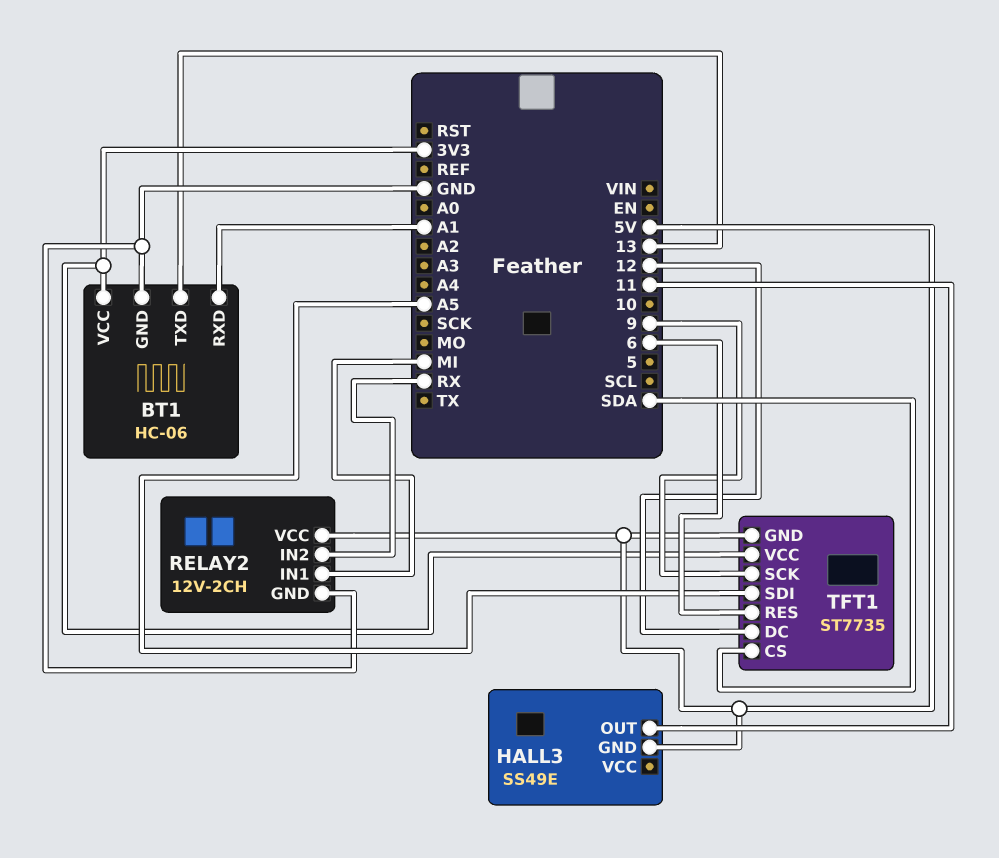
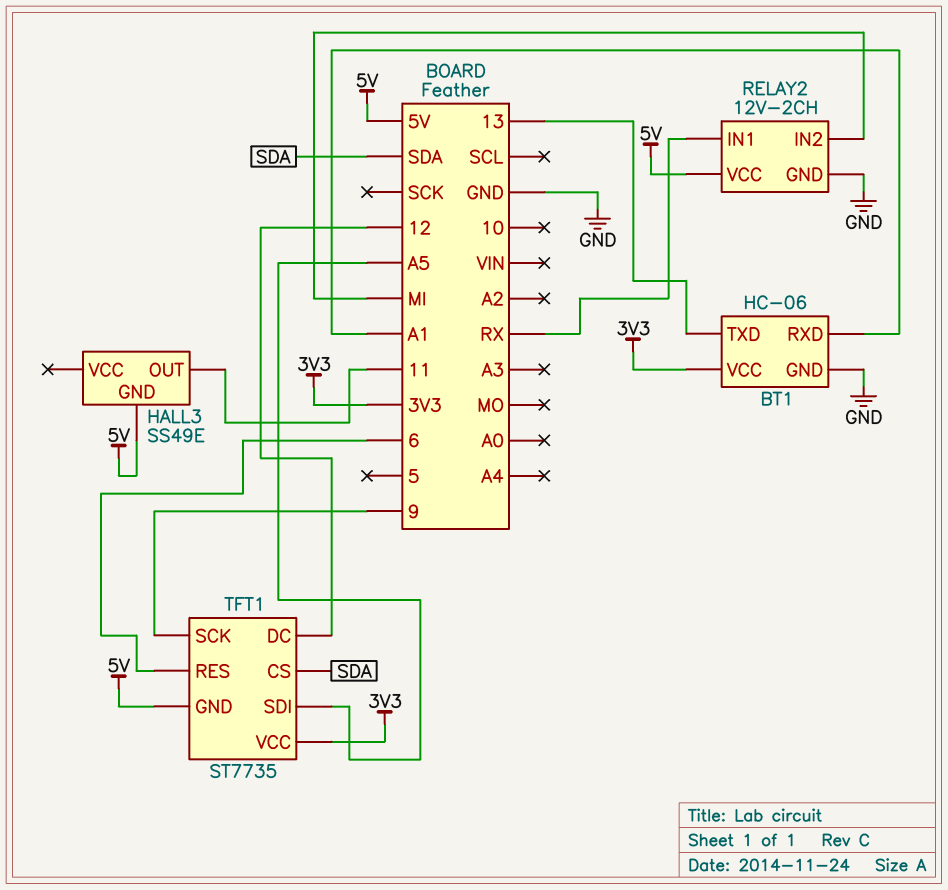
RELAY2 pin IN1: MI -> RX
RELAY2 pin IN2: RX -> MI

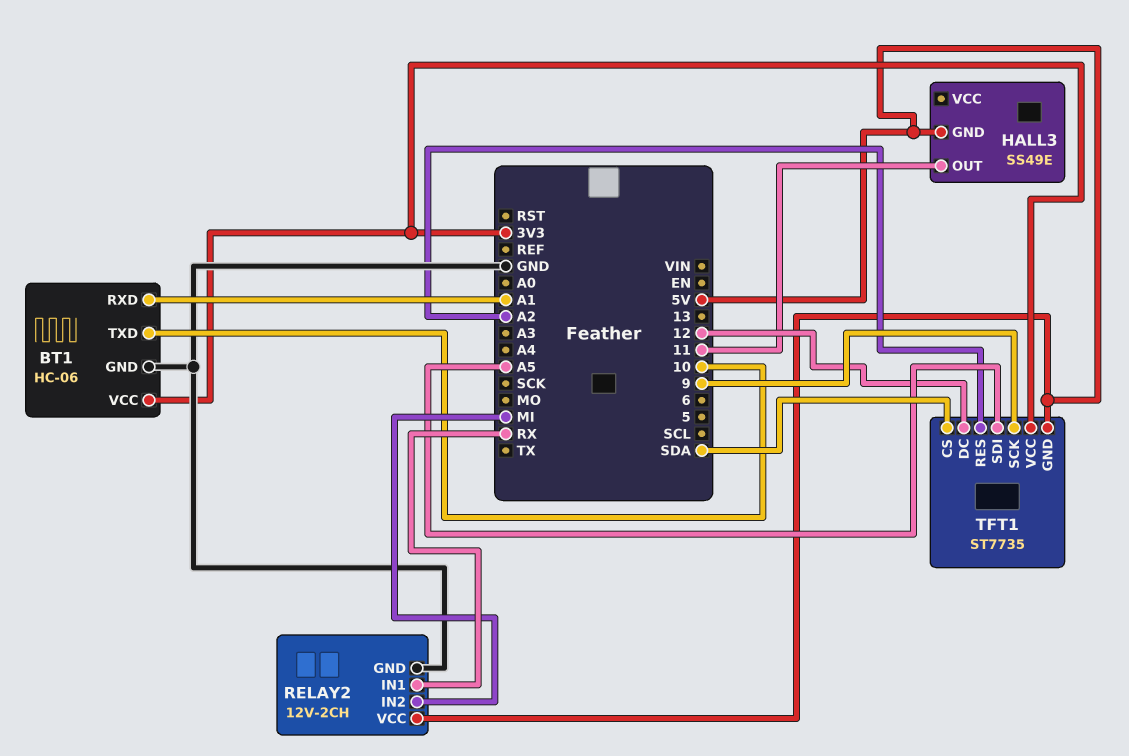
BT1 pin TXD: 13 -> 10
TFT1 pin RES: 6 -> A2

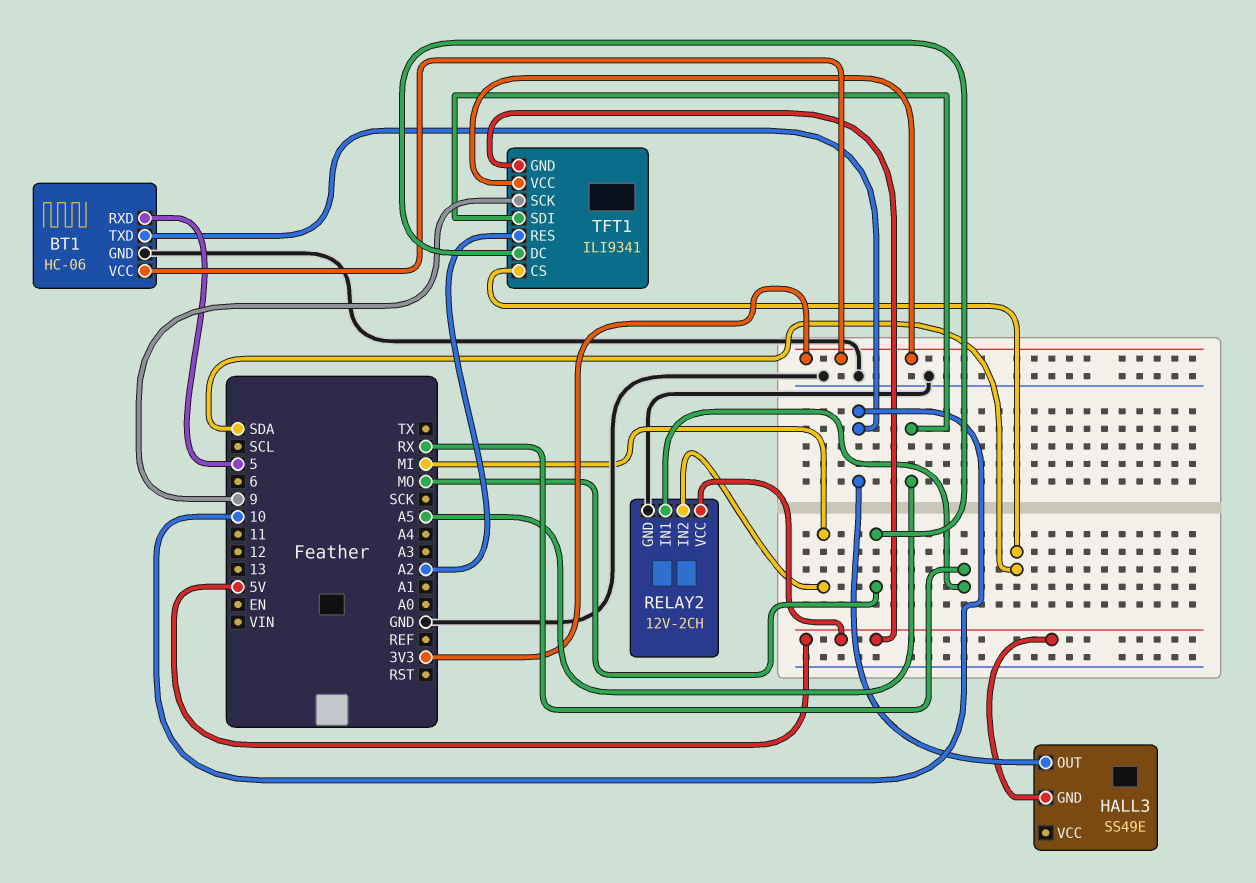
BT1 pin RXD: A1 -> 5
HALL3 pin OUT: 11 -> 10
TFT1: ST7735 -> ILI9341
TFT1 pin DC: 12 -> MO

